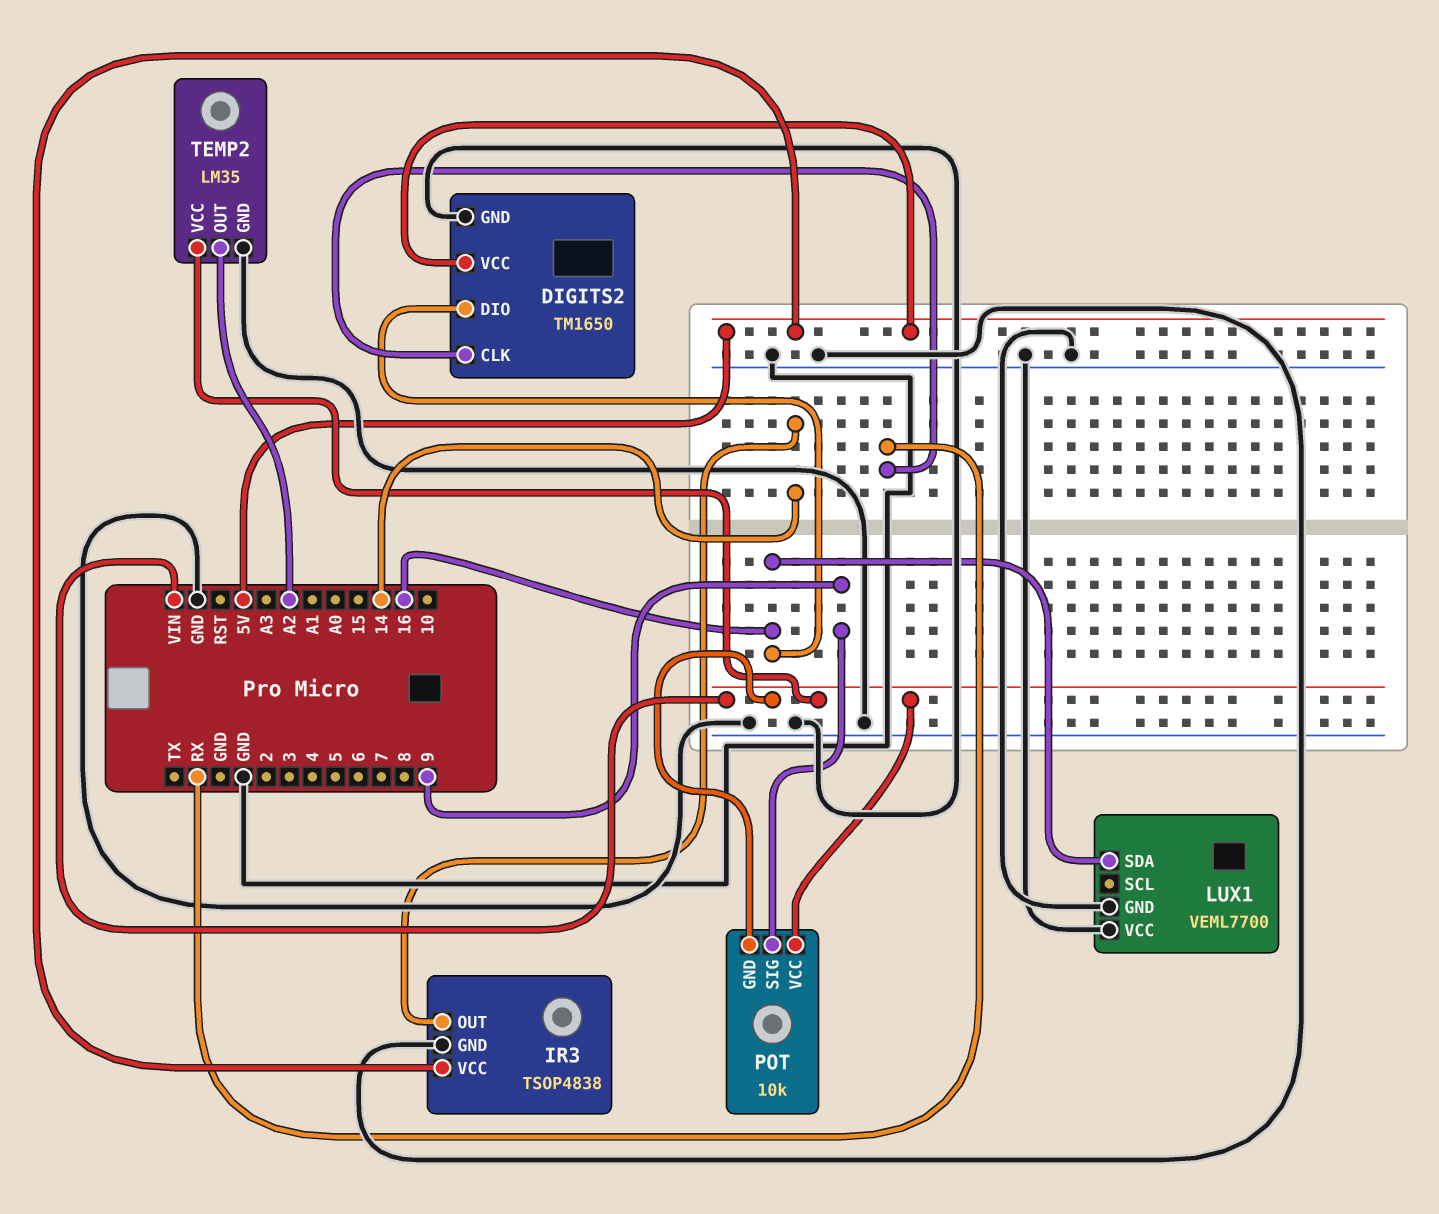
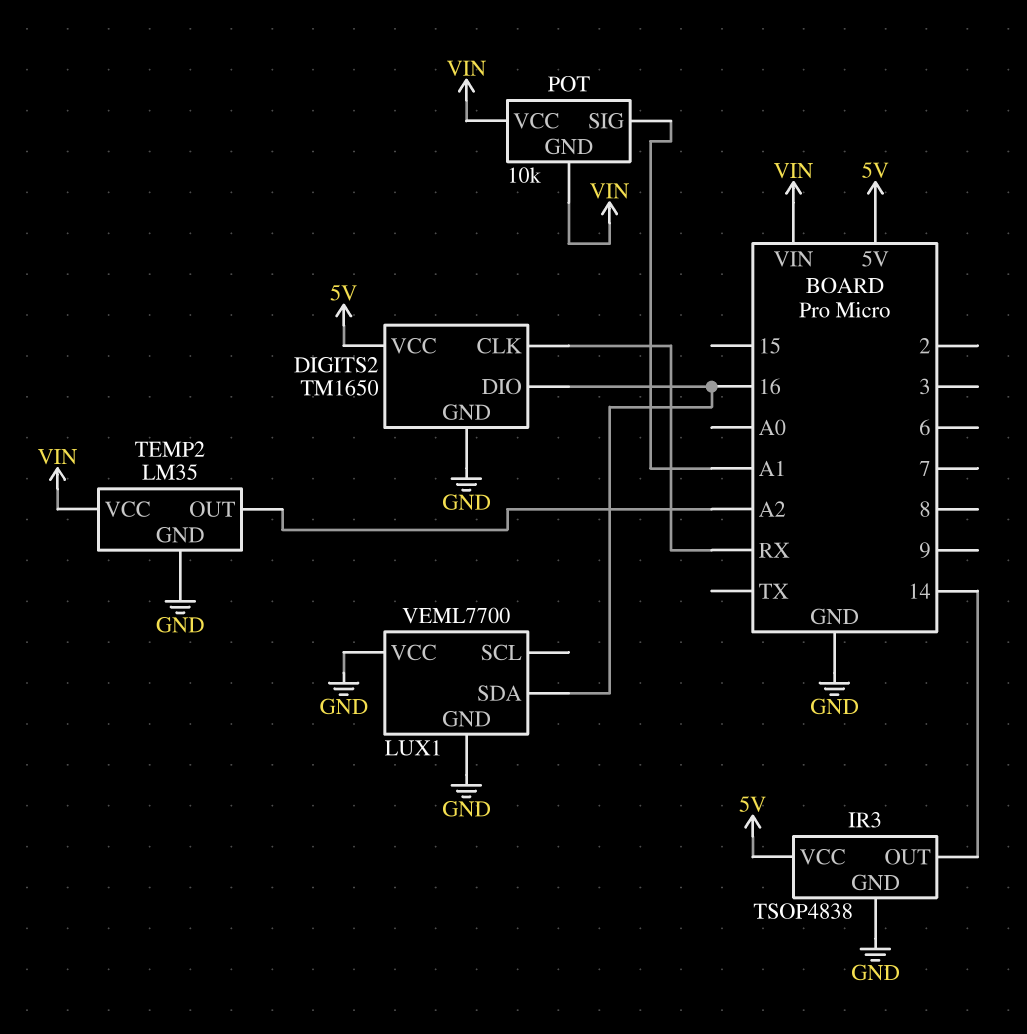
POT pin SIG: 9 -> A1

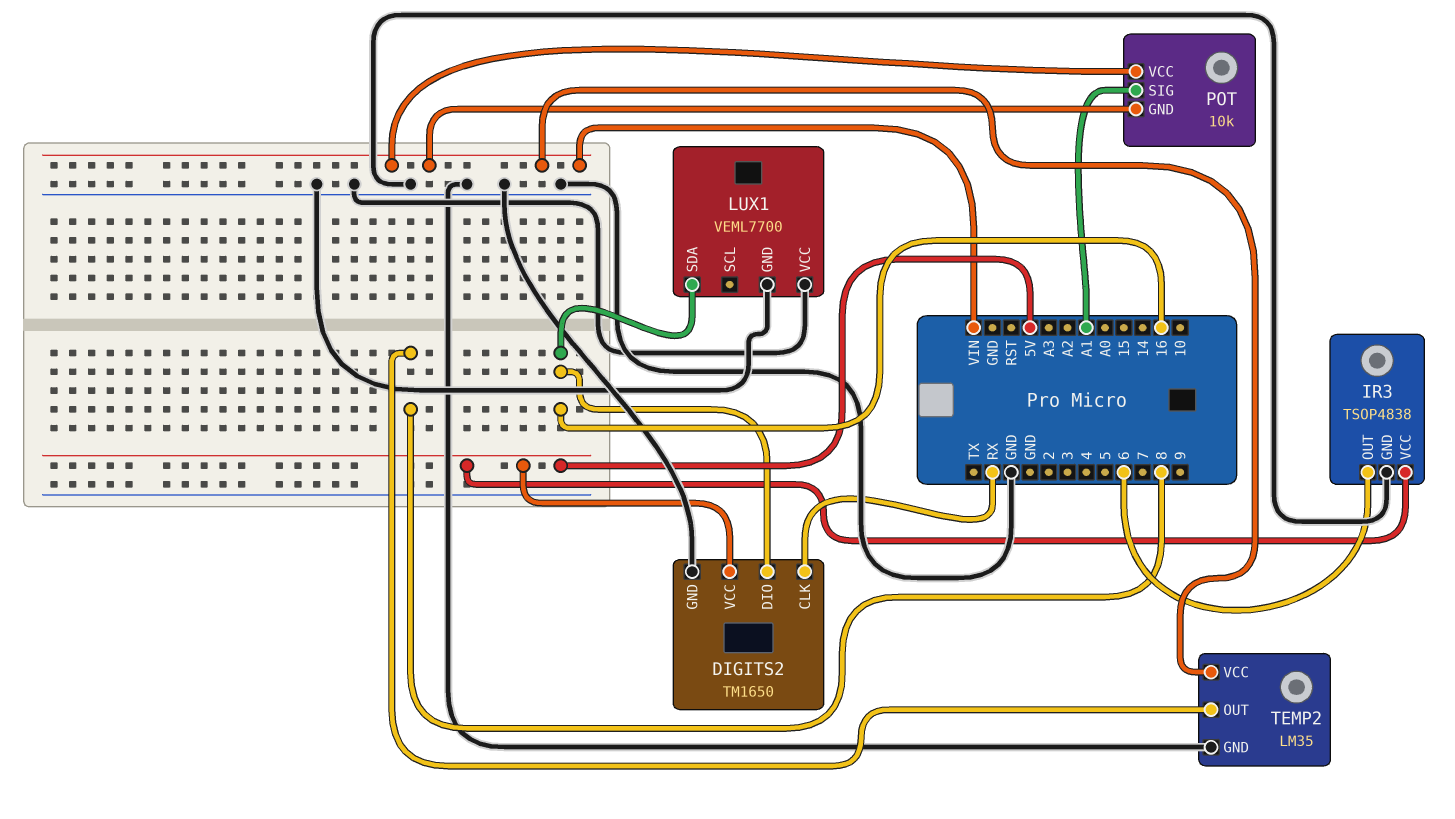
IR3 pin OUT: 14 -> 6
TEMP2 pin OUT: A2 -> 8

